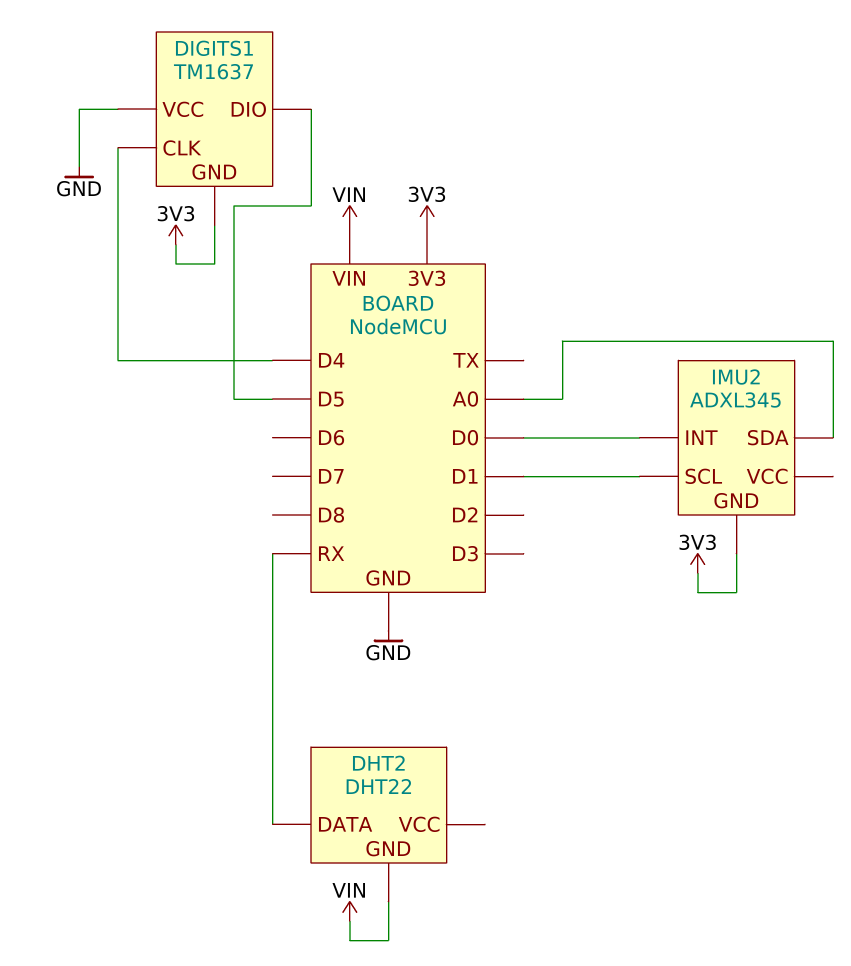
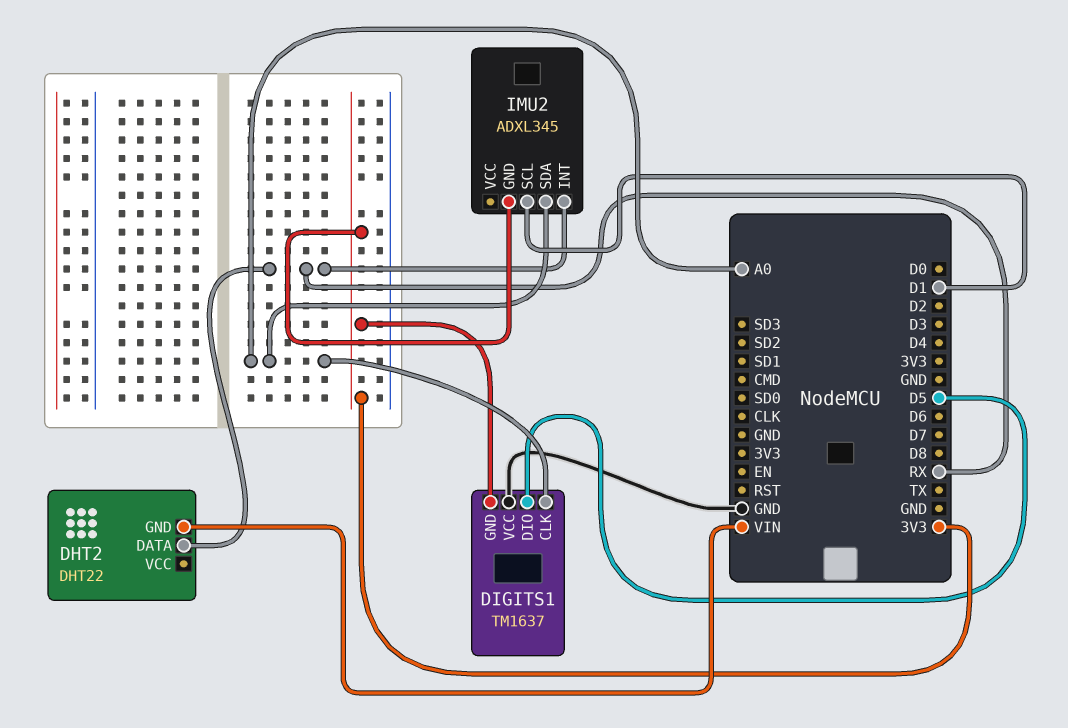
DIGITS1 pin CLK: D4 -> A0
IMU2 pin INT: D0 -> RX

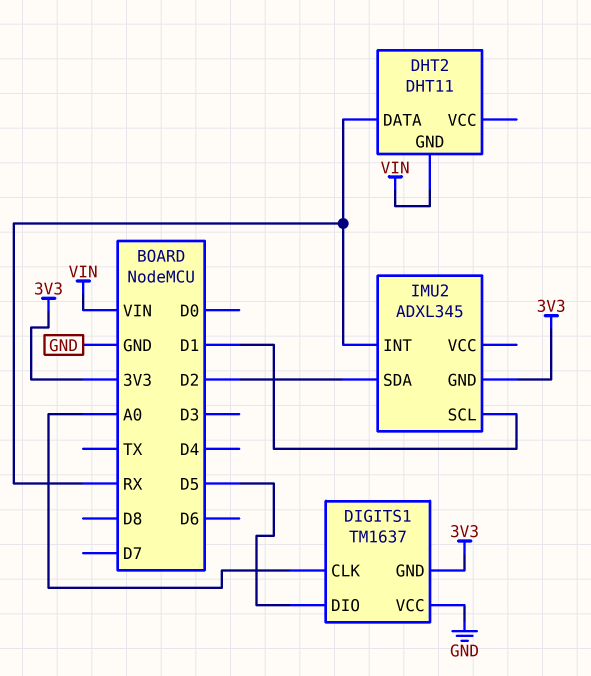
DHT2: DHT22 -> DHT11
IMU2 pin SDA: A0 -> D2

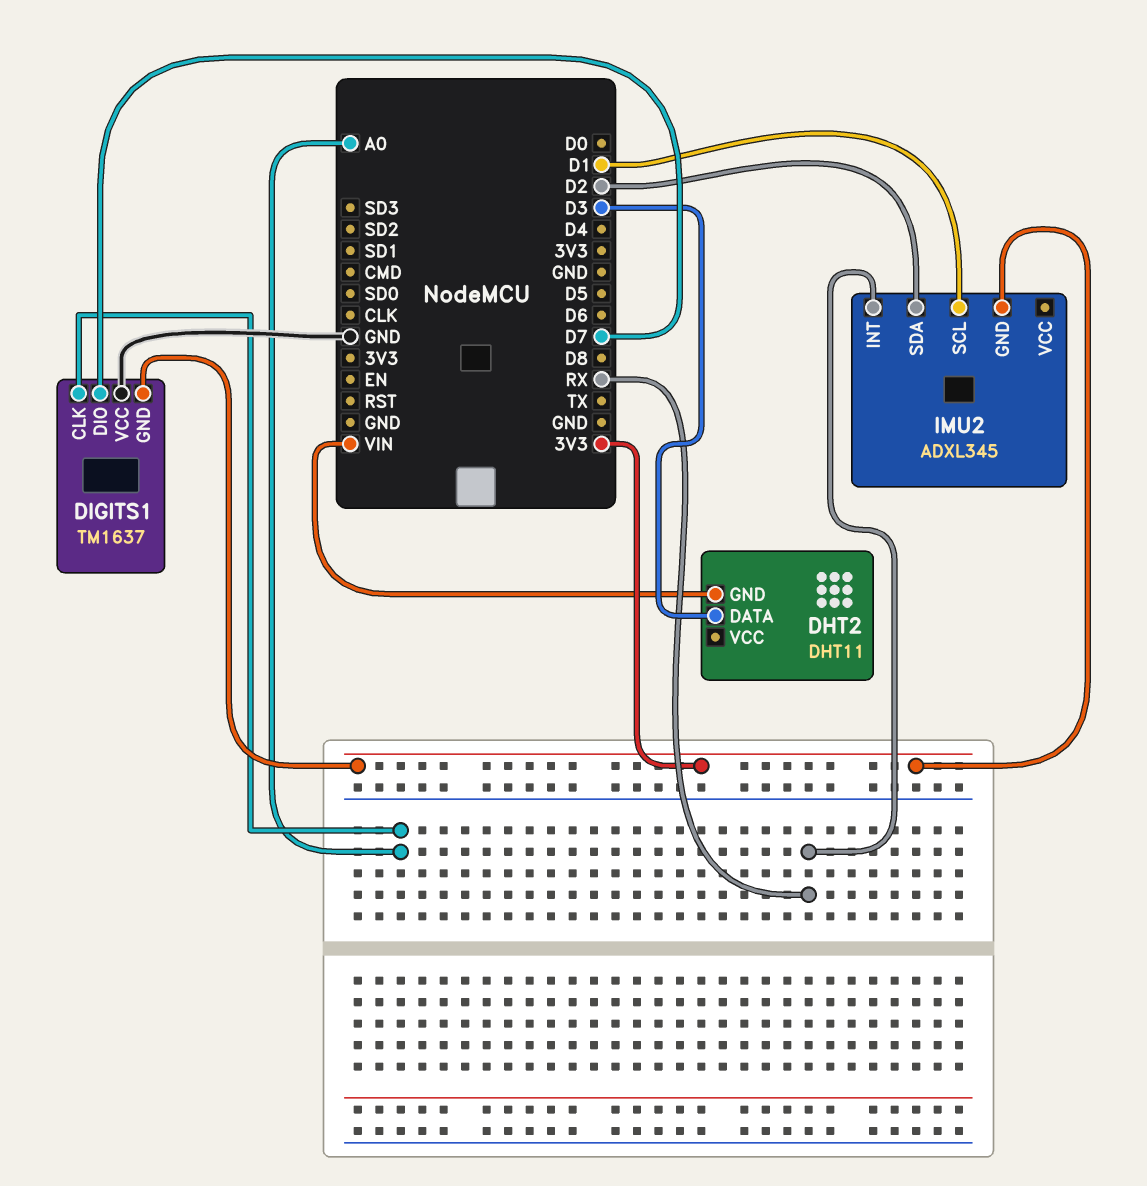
DHT2 pin DATA: RX -> D3
DIGITS1 pin DIO: D5 -> D7

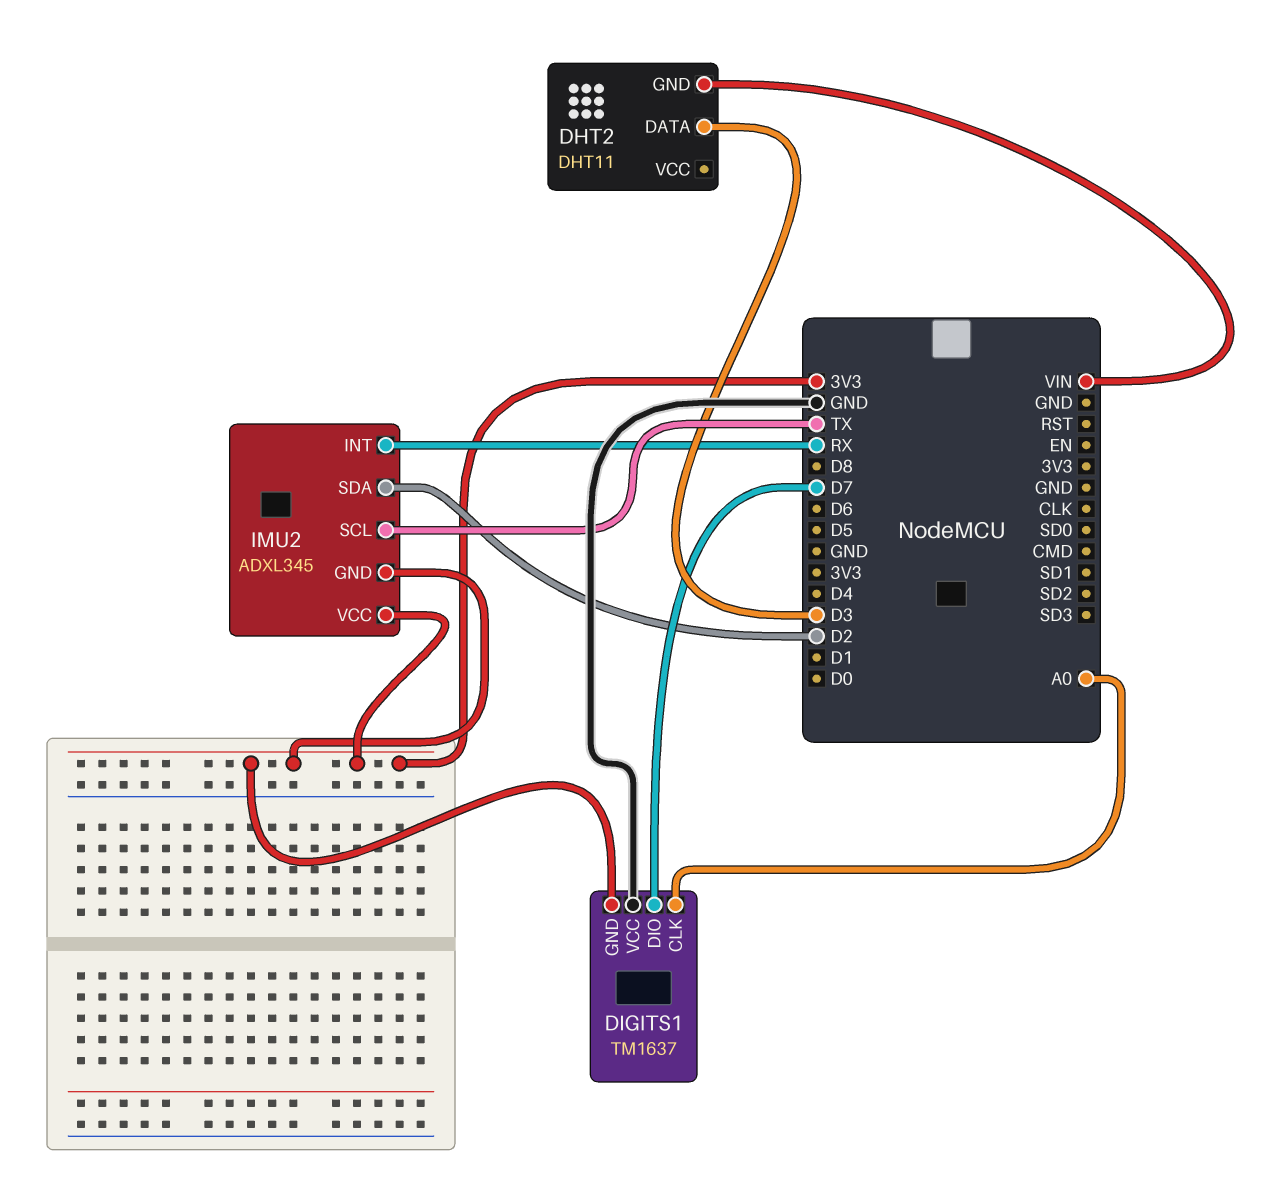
IMU2 pin SCL: D1 -> TX
IMU2 pin VCC: none -> 3V3

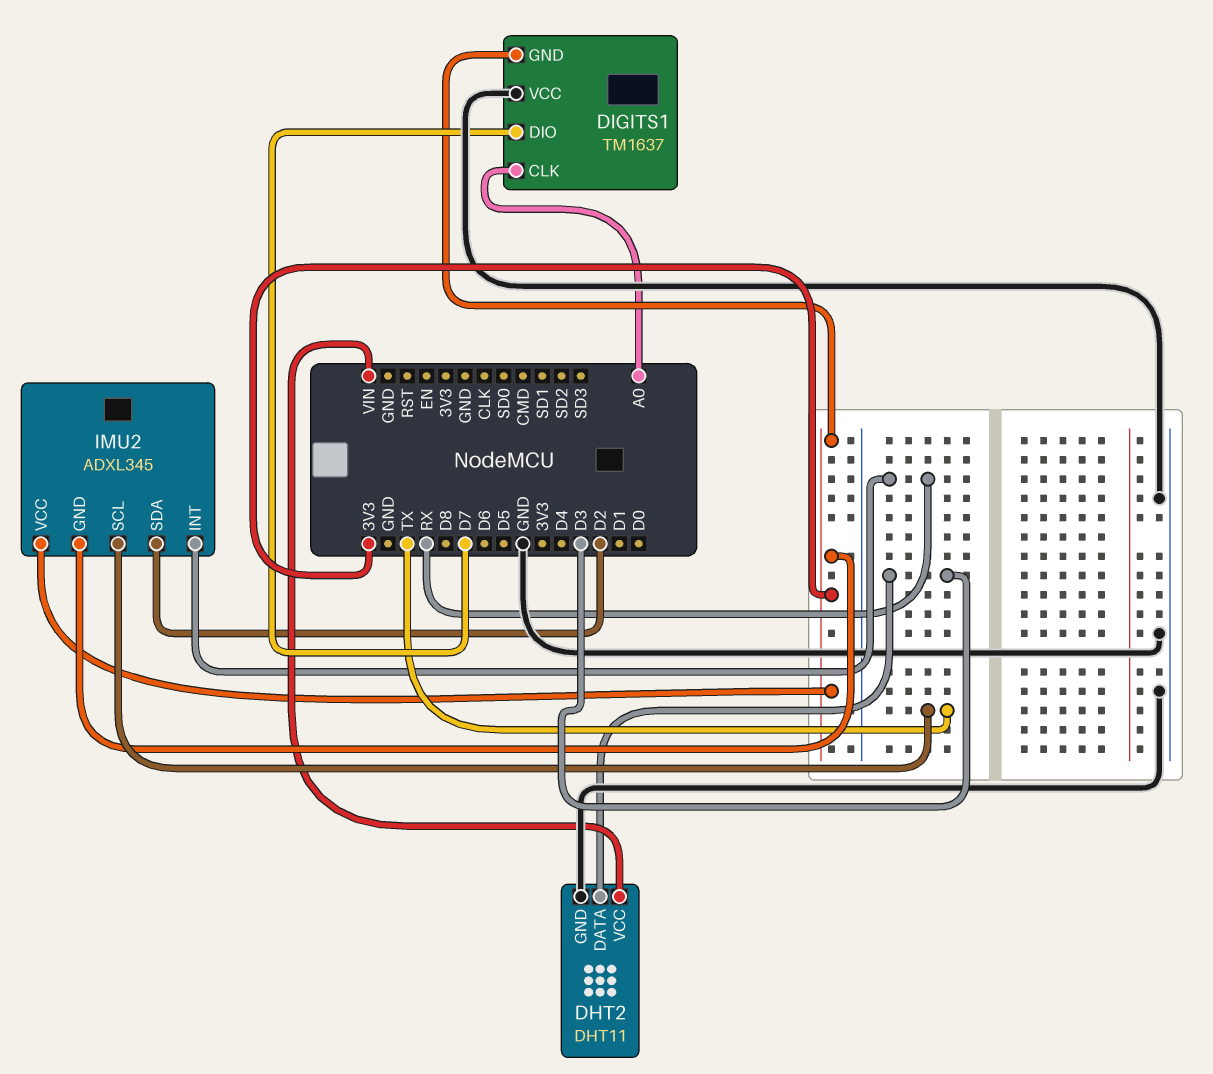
DHT2 pin GND: VIN -> GND
DHT2 pin VCC: none -> VIN

